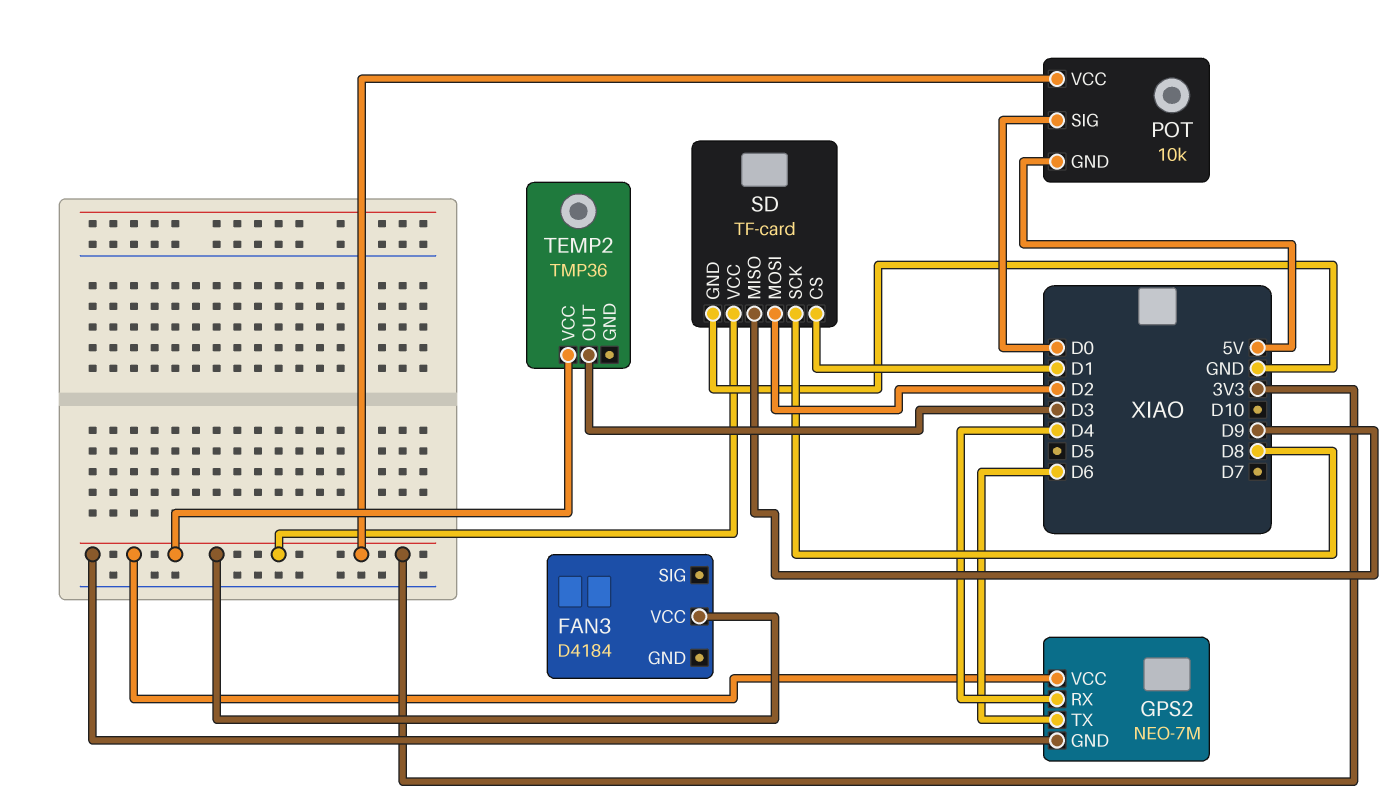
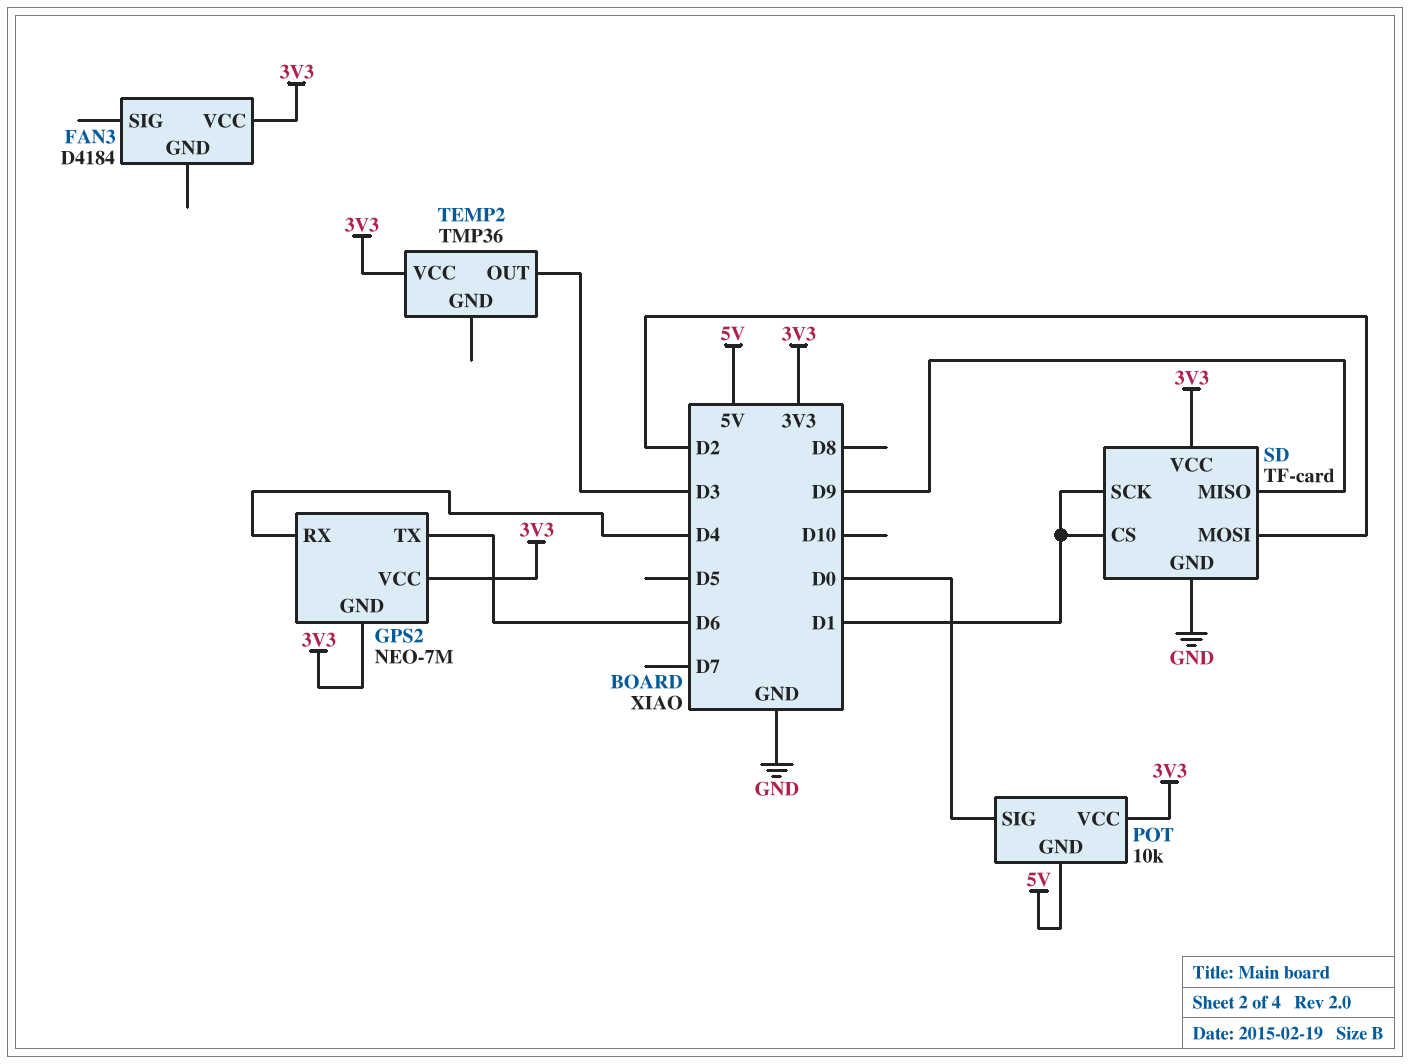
SD pin SCK: D8 -> D1

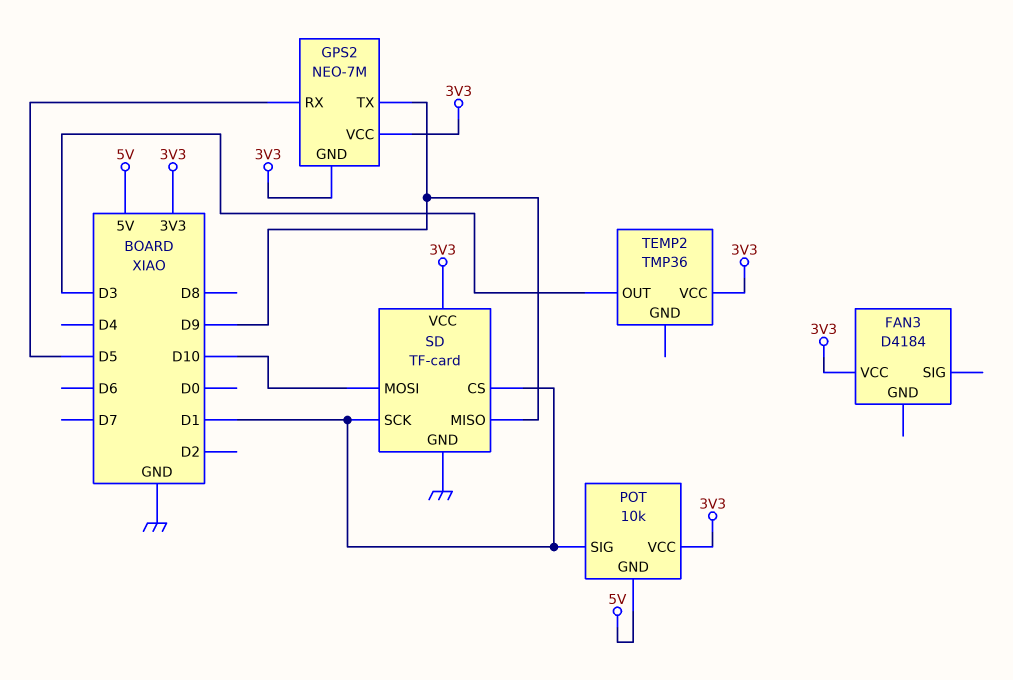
GPS2 pin RX: D4 -> D5
GPS2 pin TX: D6 -> D9
POT pin SIG: D0 -> D1
SD pin MOSI: D2 -> D10

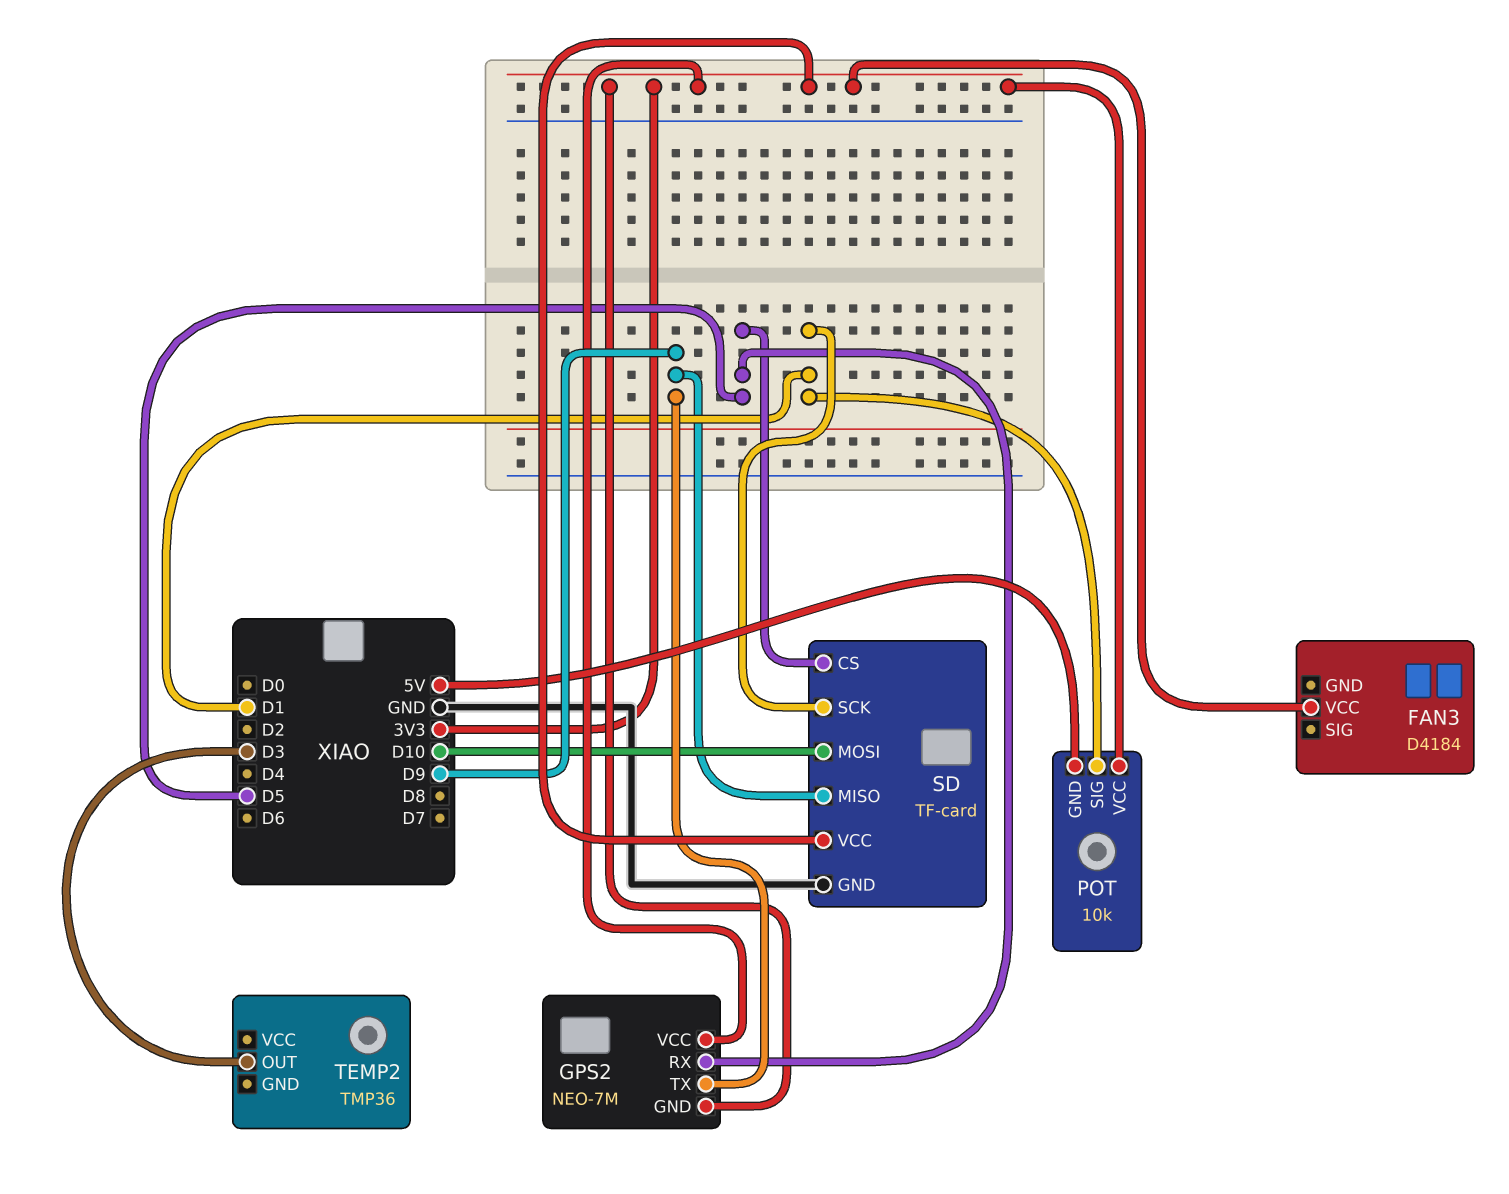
SD pin CS: D1 -> D5
TEMP2 pin VCC: 3V3 -> none

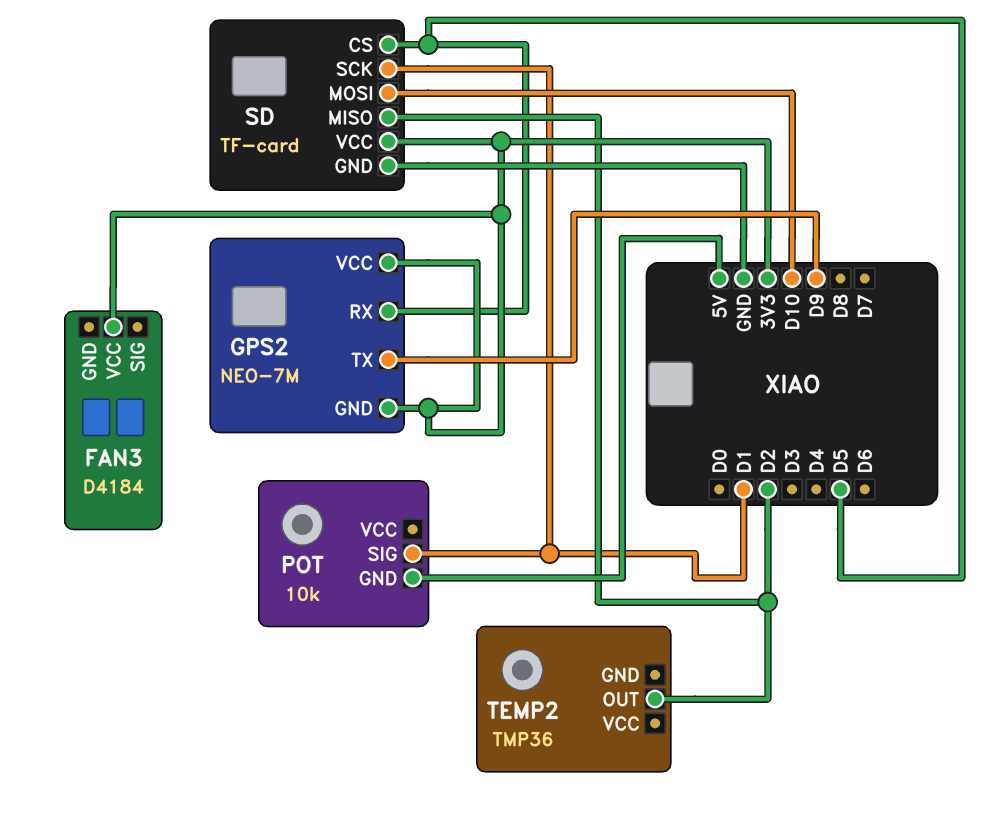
POT pin VCC: 3V3 -> none
SD pin MISO: D9 -> D2
TEMP2 pin OUT: D3 -> D2

